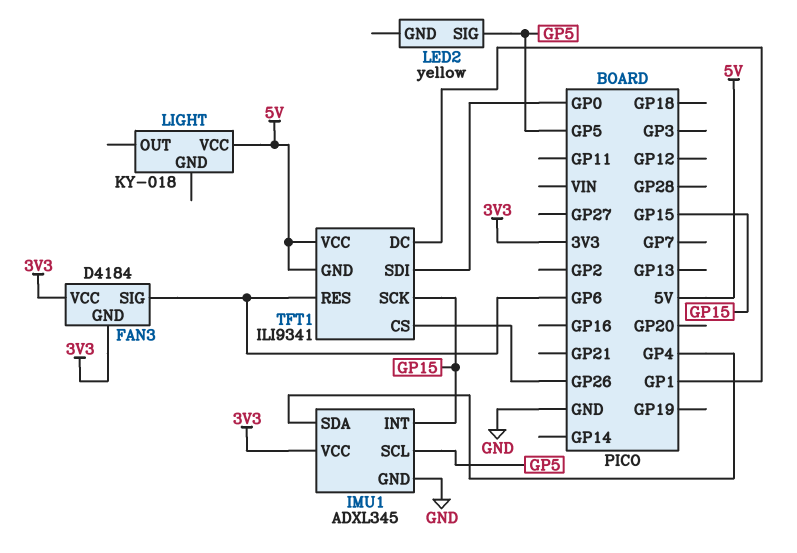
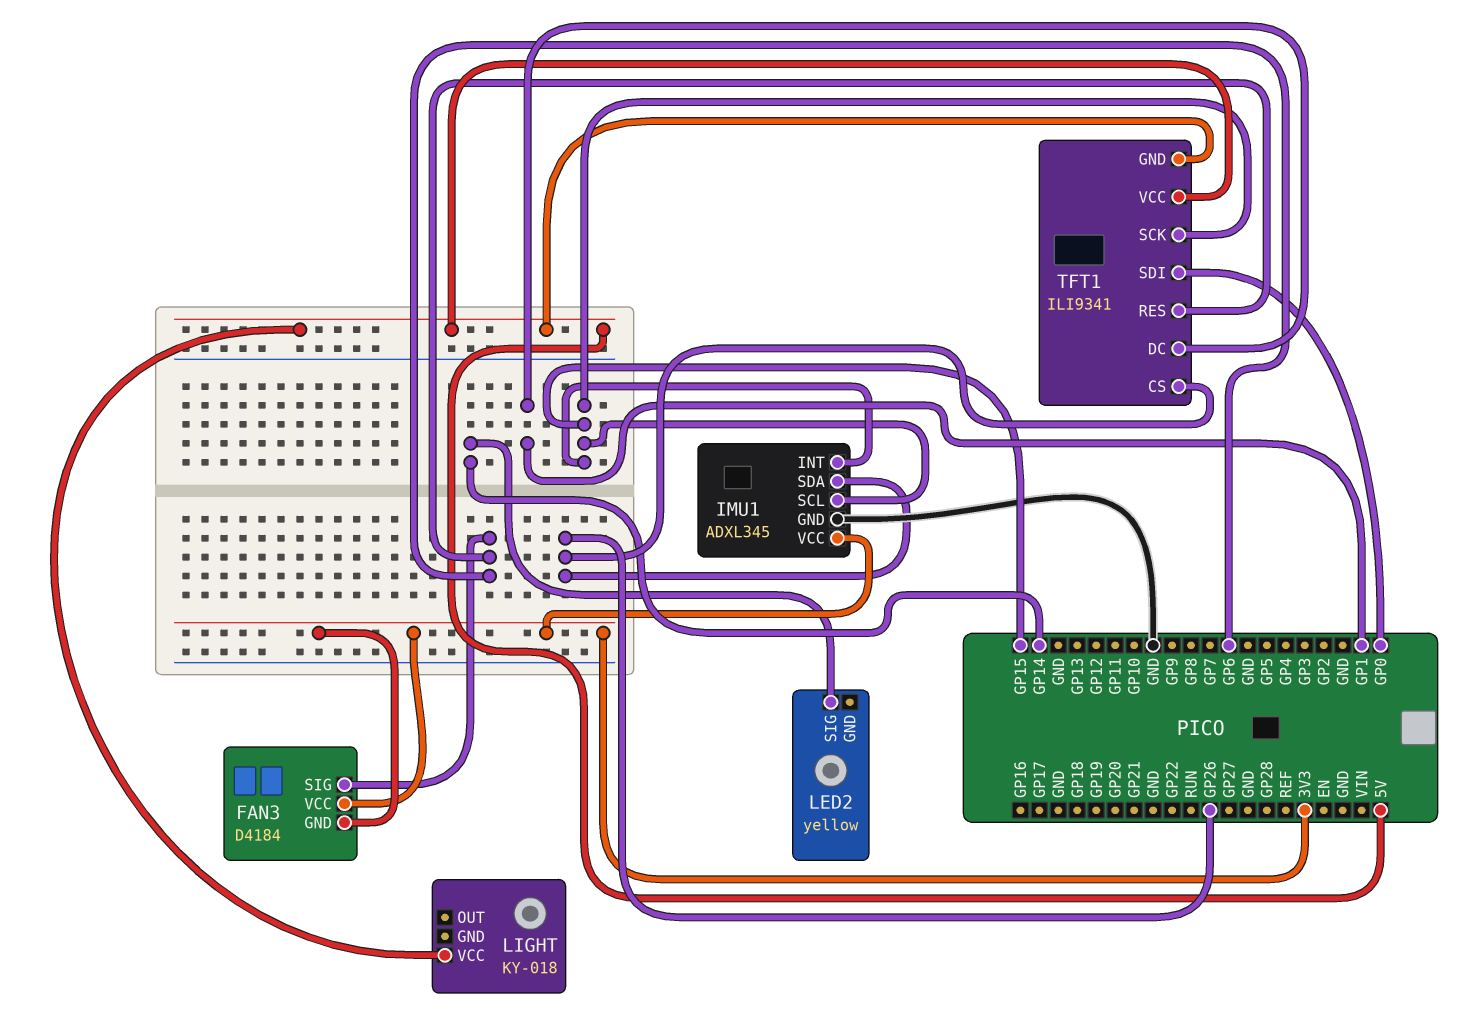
IMU1 pin SCL: GP5 -> GP15
IMU1 pin SDA: GP4 -> GP26
LED2 pin SIG: GP5 -> GP14

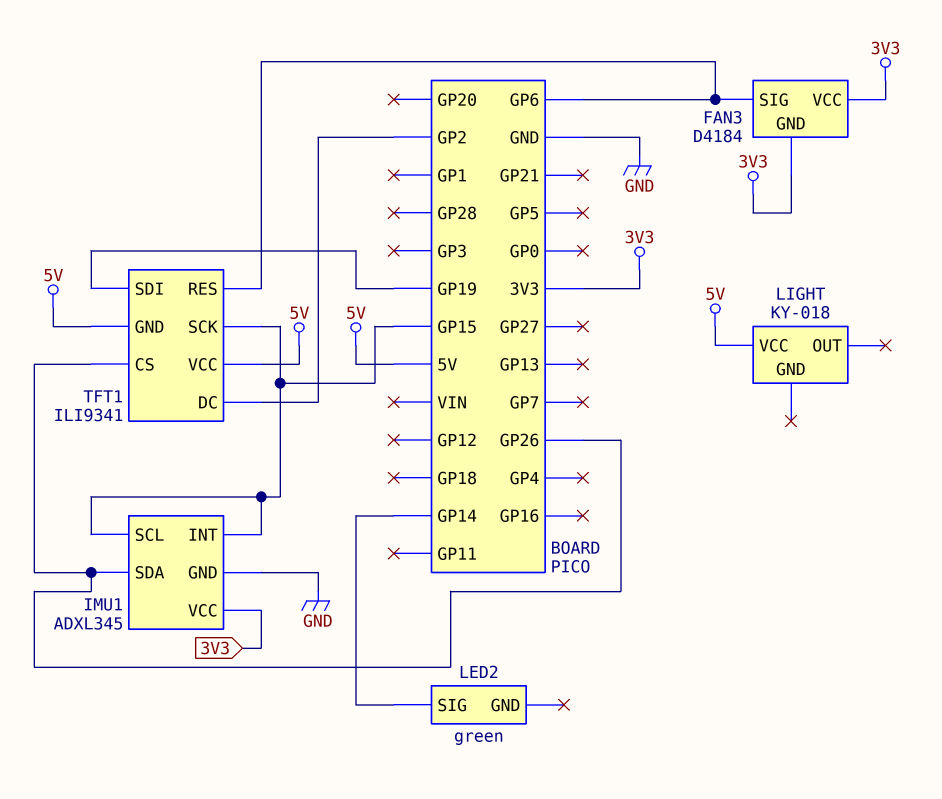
LED2: yellow -> green
TFT1 pin DC: GP1 -> GP2
TFT1 pin SDI: GP0 -> GP19

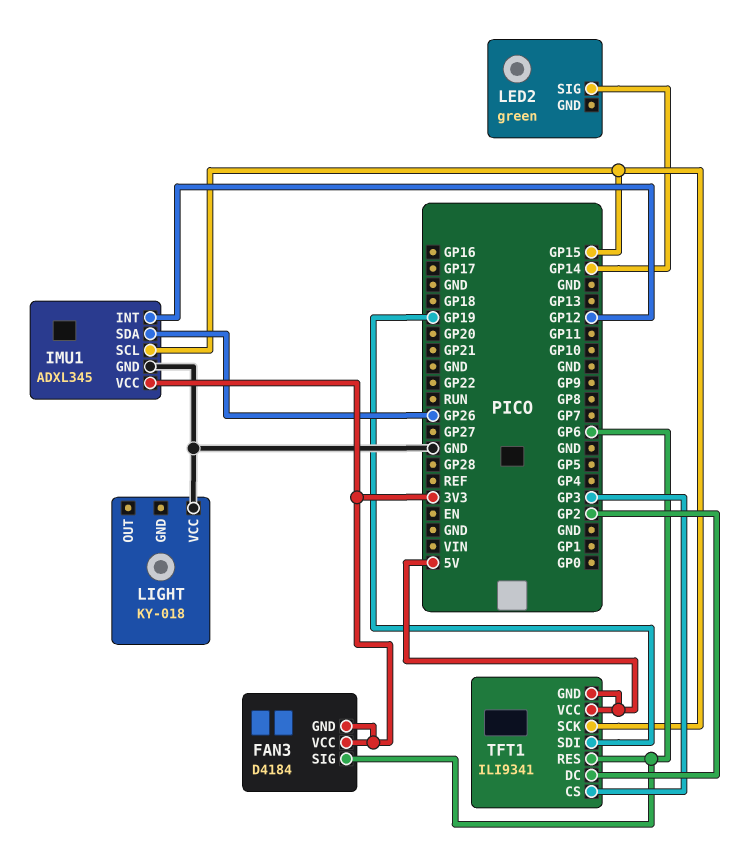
IMU1 pin INT: GP15 -> GP12
LIGHT pin VCC: 5V -> GND
TFT1 pin CS: GP26 -> GP3

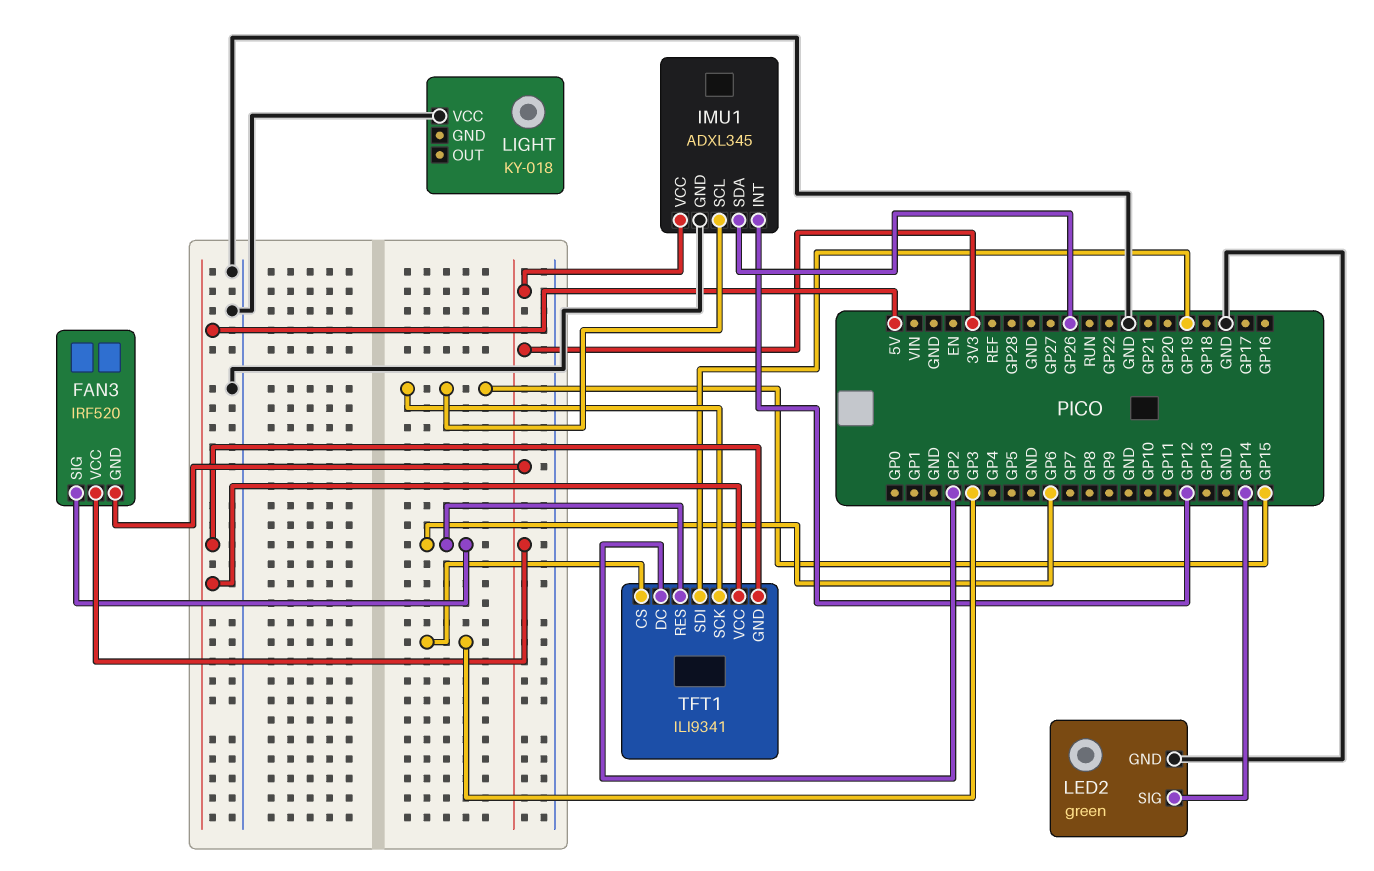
FAN3: D4184 -> IRF520
LED2 pin GND: none -> GND

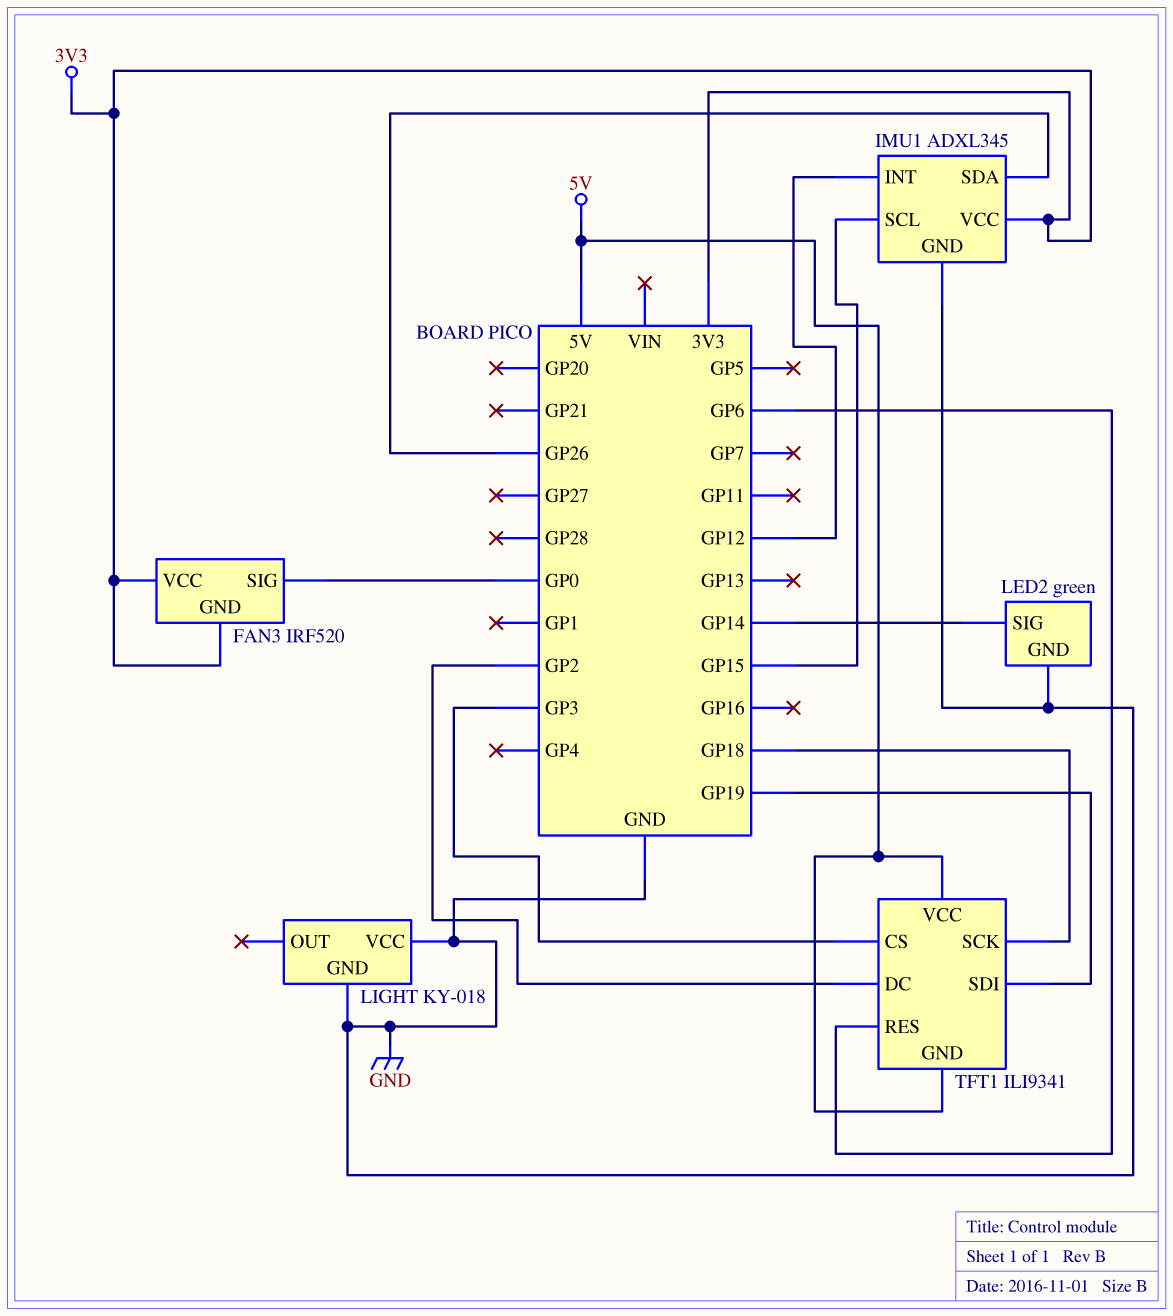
FAN3 pin SIG: GP6 -> GP0
LIGHT pin GND: none -> GND
TFT1 pin SCK: GP15 -> GP18

